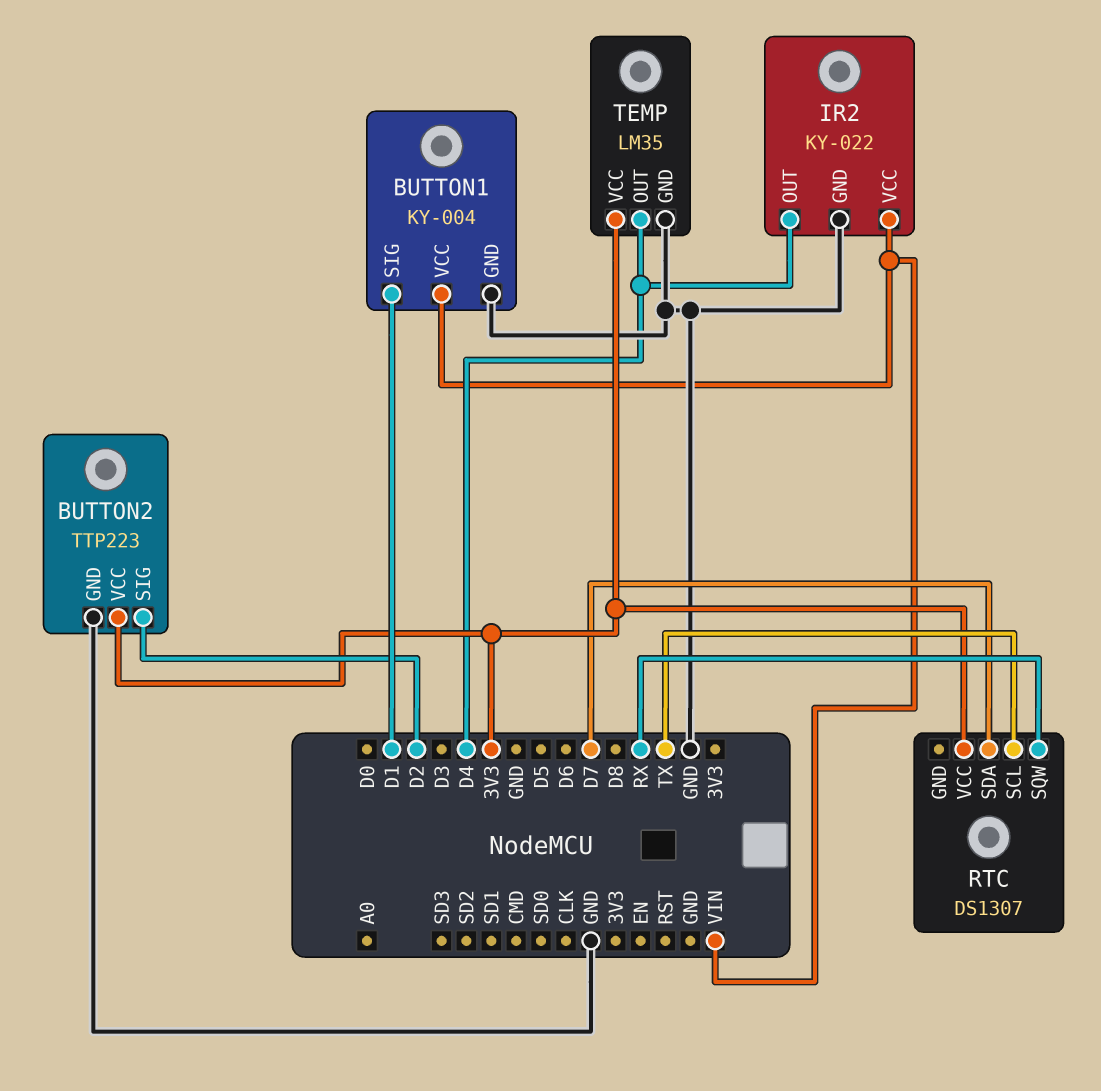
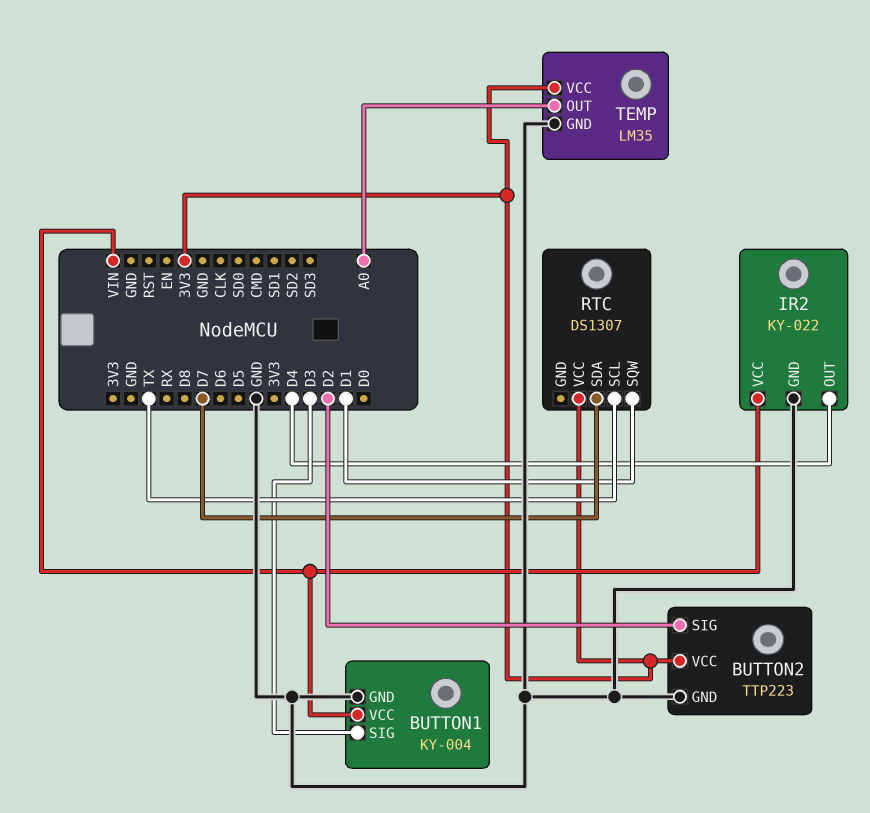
BUTTON1 pin SIG: D1 -> D3
RTC pin SQW: RX -> D1
TEMP pin OUT: D4 -> A0

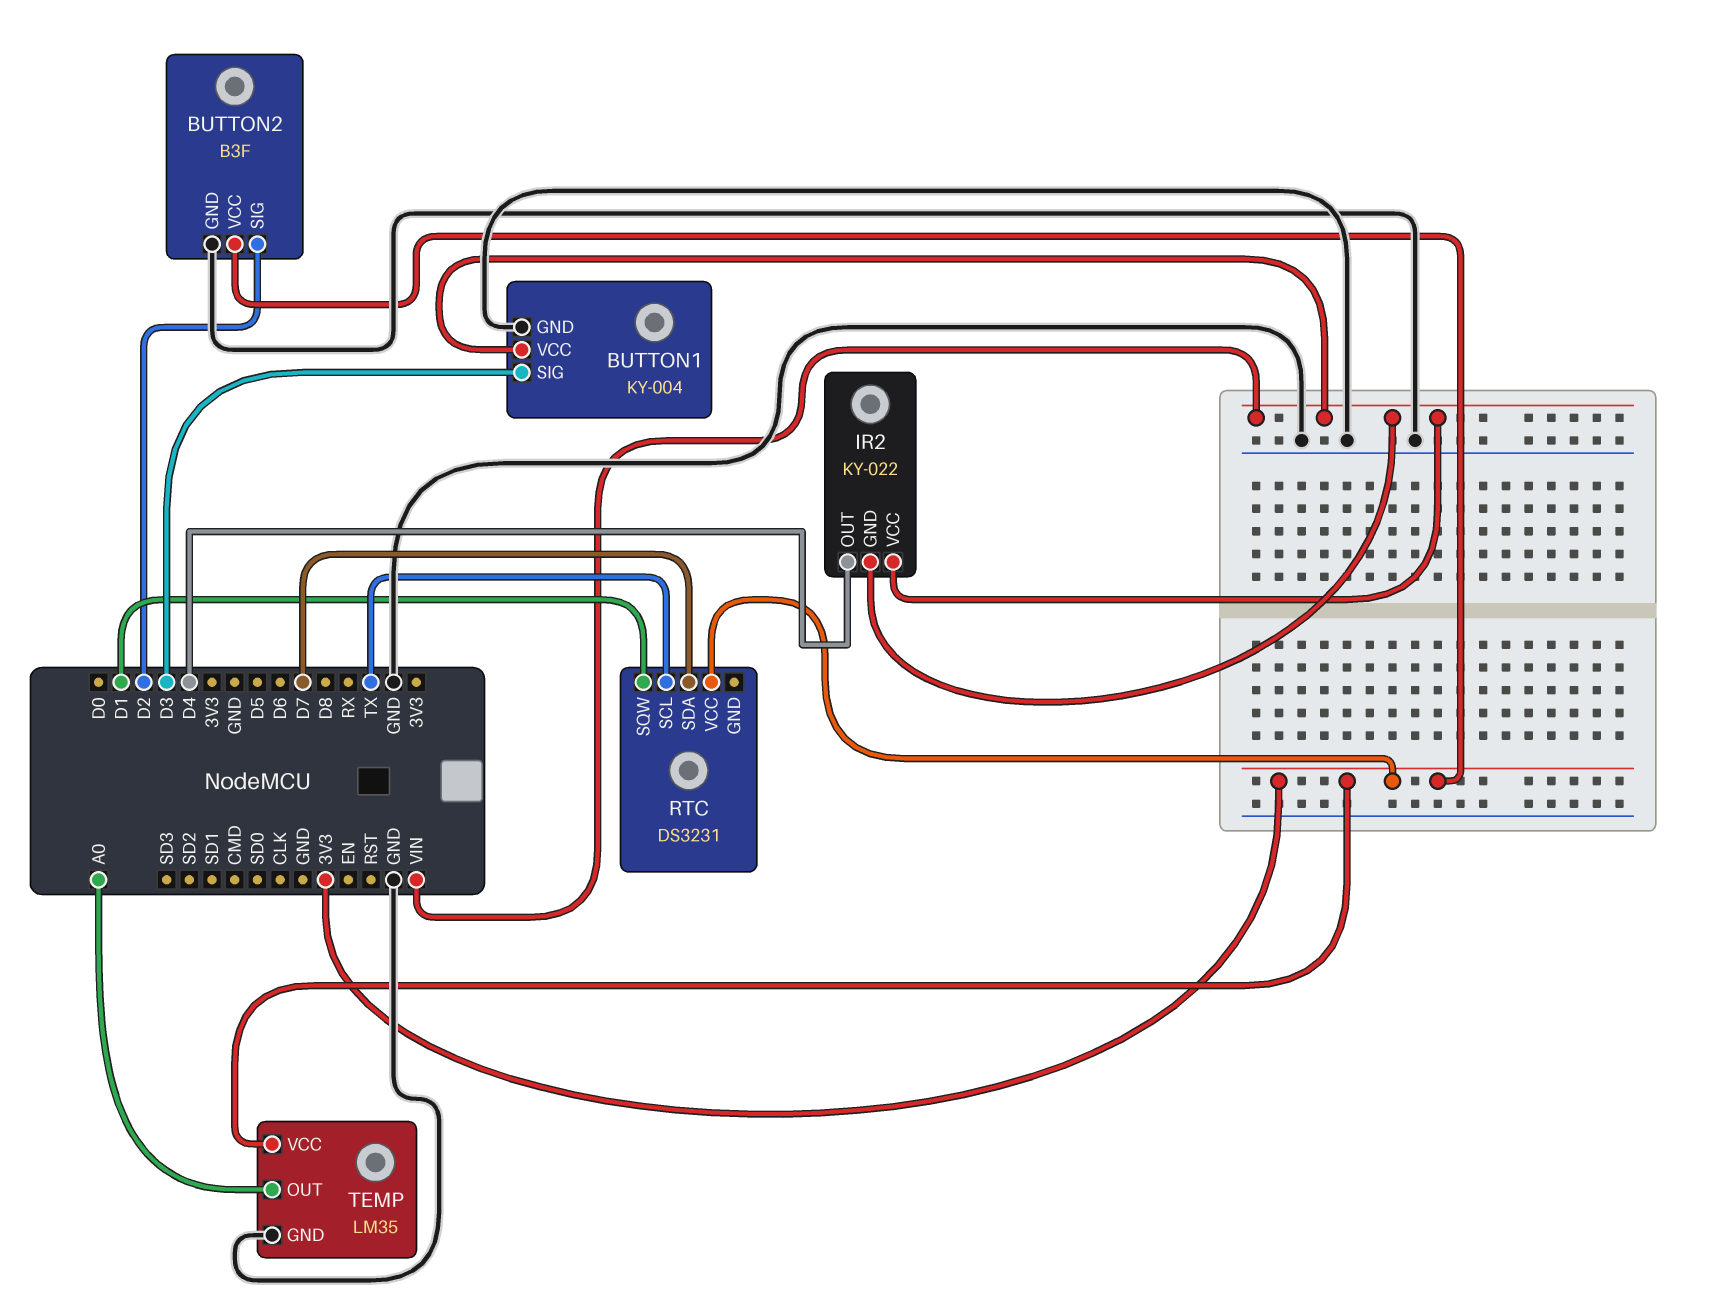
BUTTON2: TTP223 -> B3F
IR2 pin GND: GND -> VIN
RTC: DS1307 -> DS3231

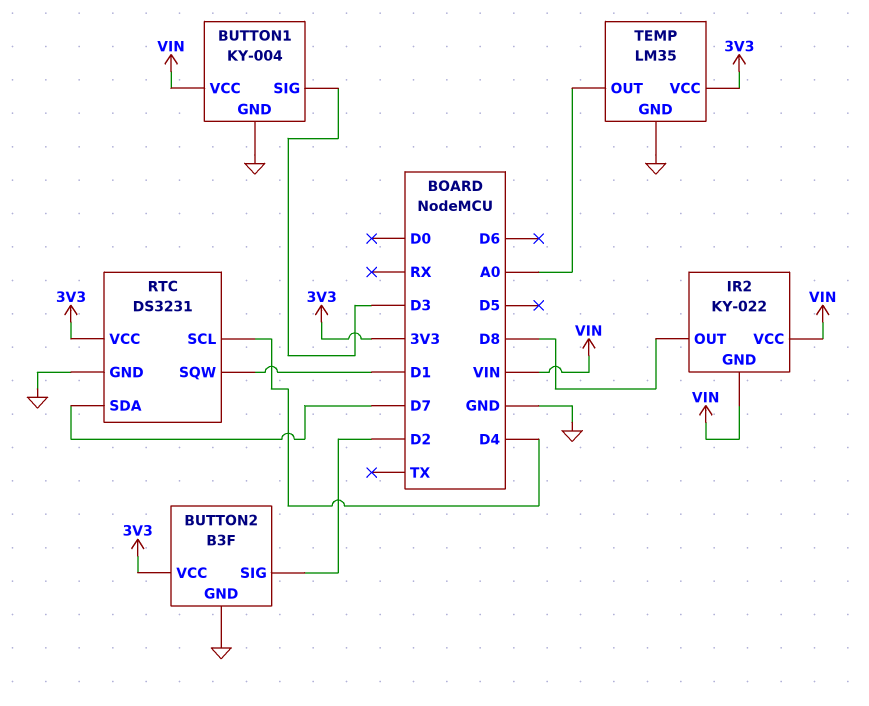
IR2 pin OUT: D4 -> D8
RTC pin GND: none -> GND
RTC pin SCL: TX -> D4

